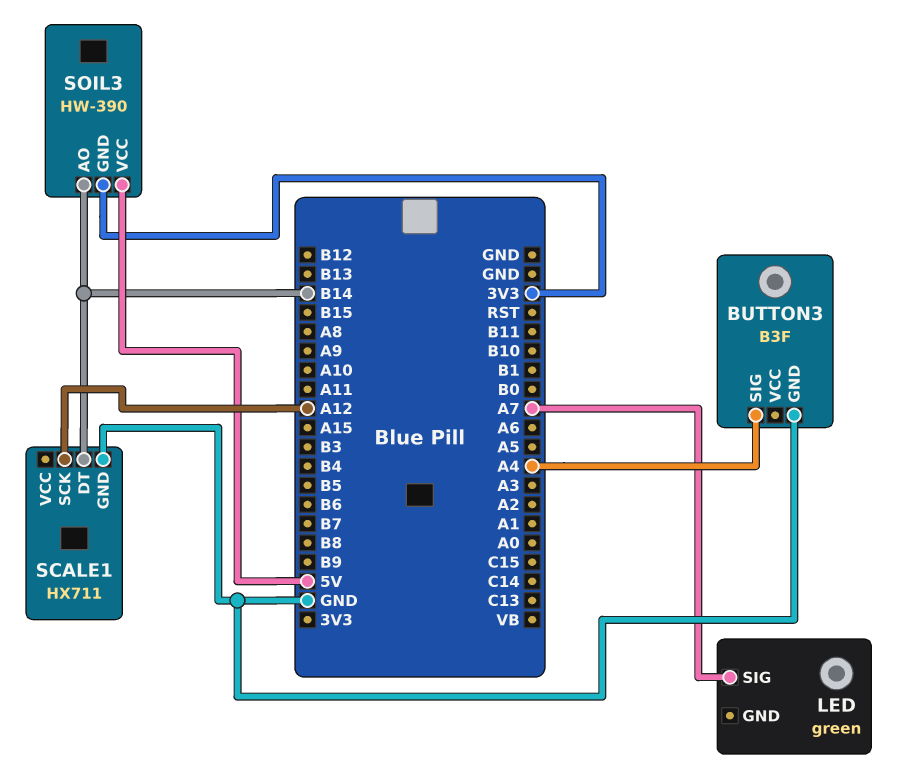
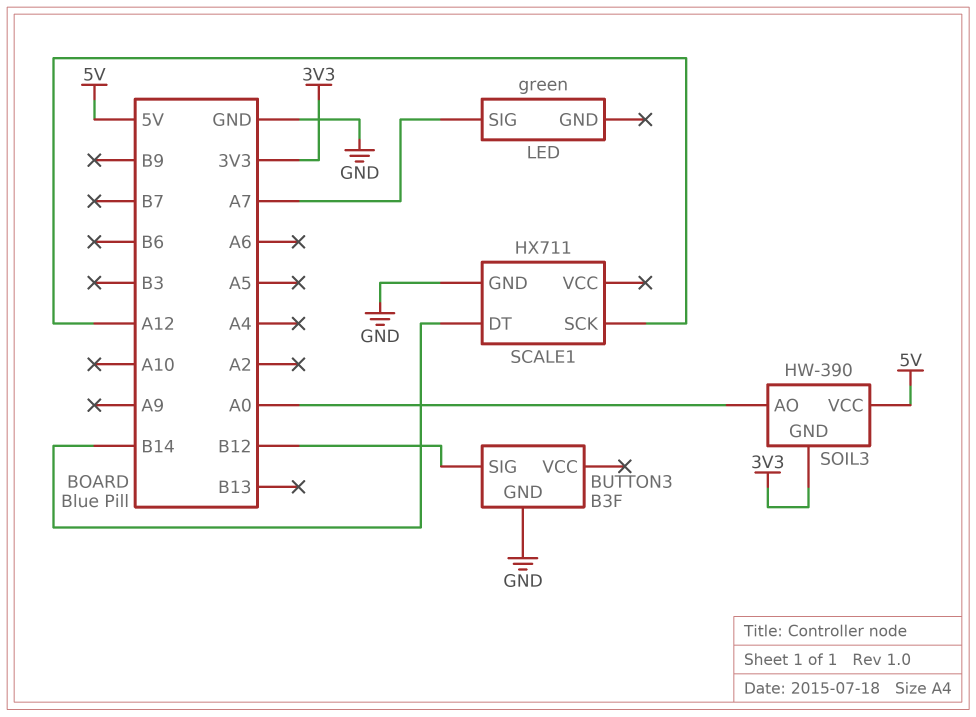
BUTTON3 pin SIG: A4 -> B12
SOIL3 pin AO: B14 -> A0

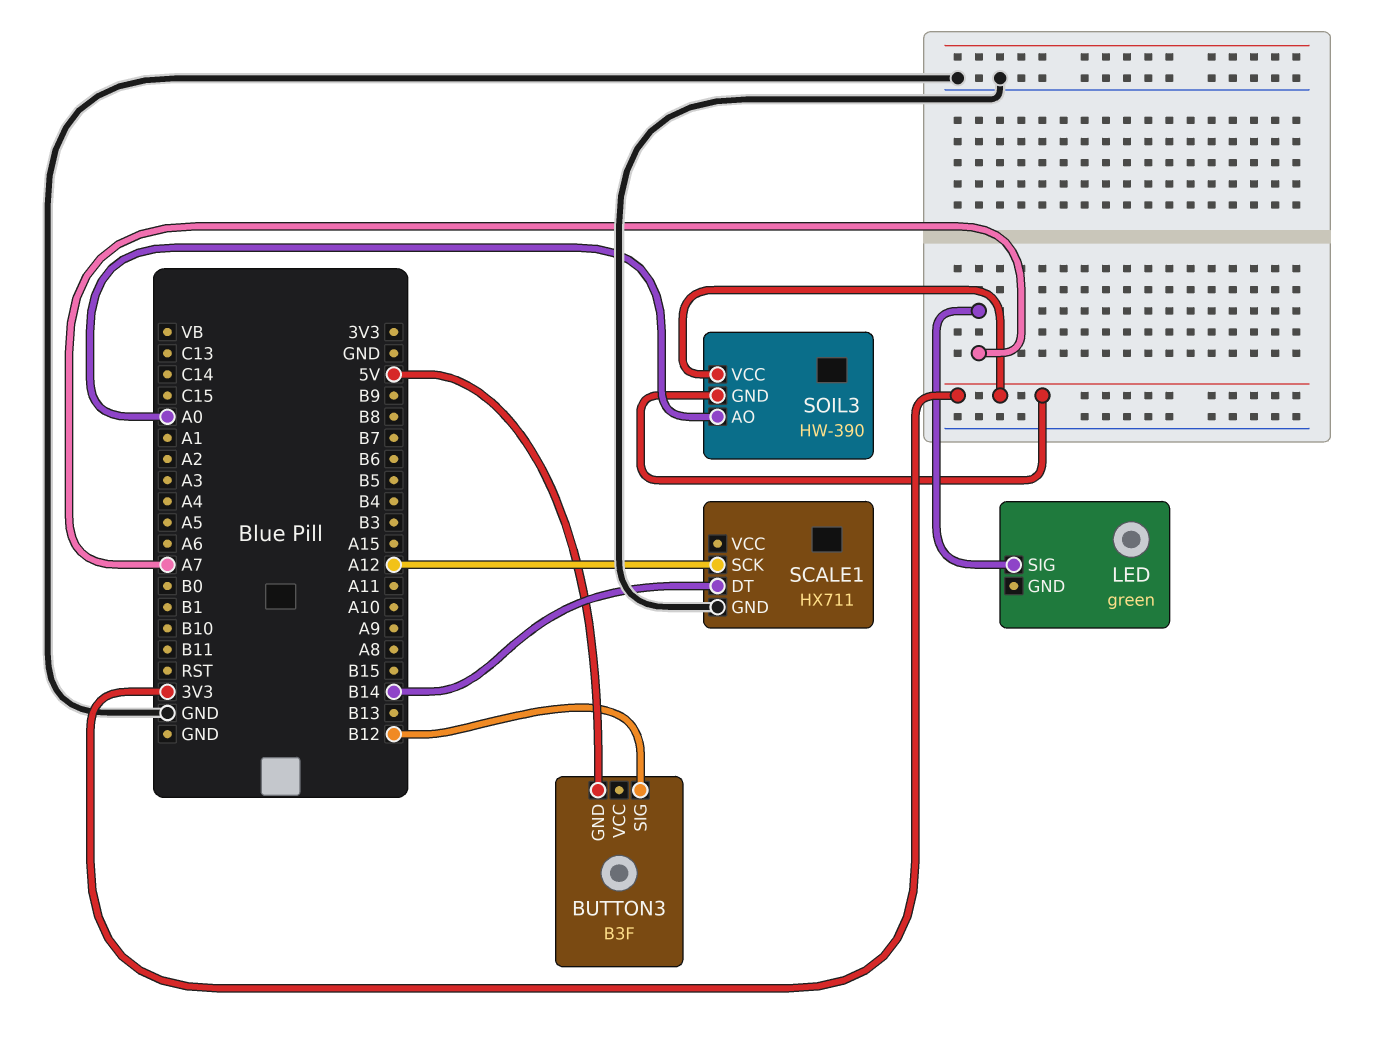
BUTTON3 pin GND: GND -> 5V
SOIL3 pin VCC: 5V -> 3V3

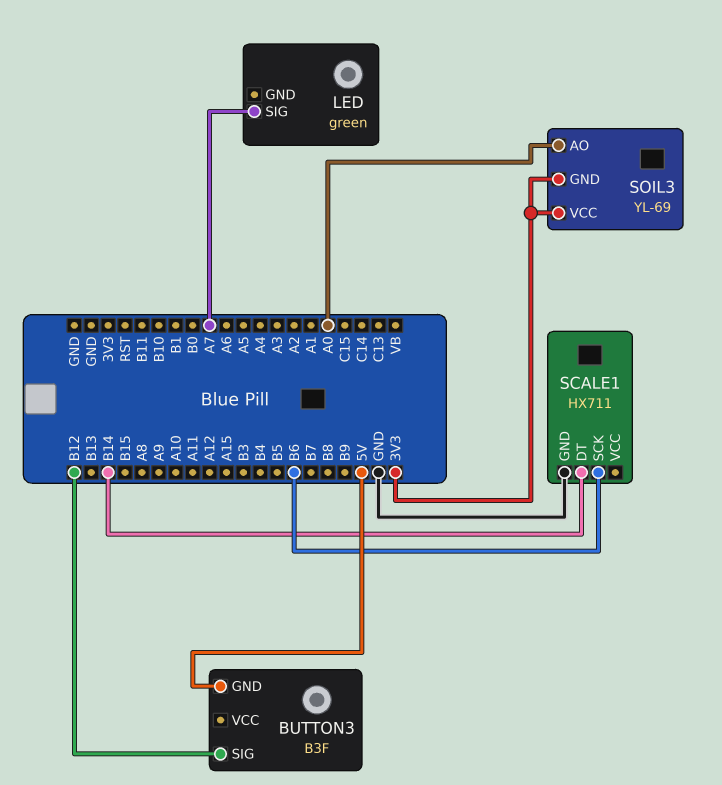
SCALE1 pin SCK: A12 -> B6
SOIL3: HW-390 -> YL-69

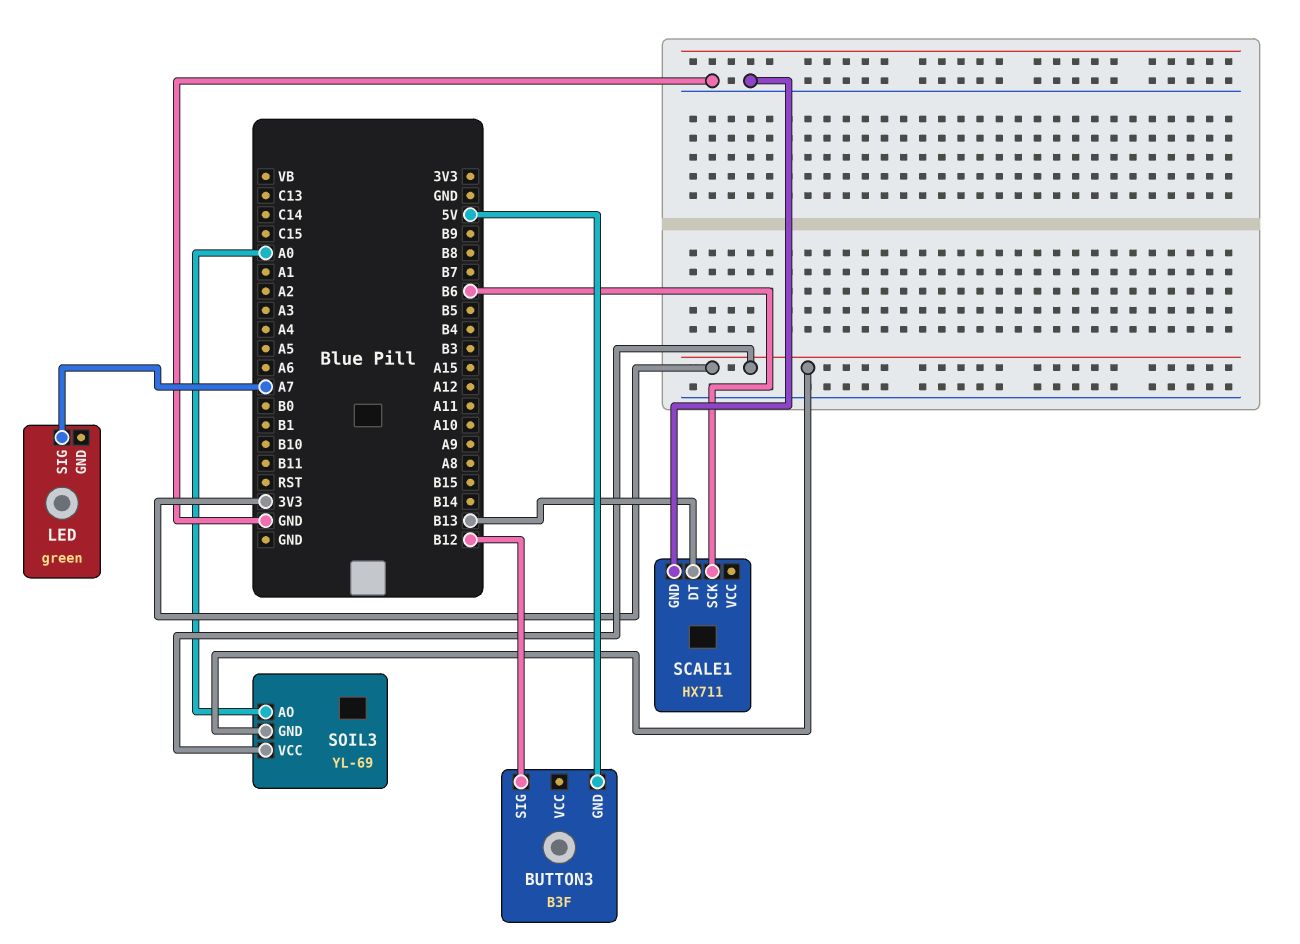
SCALE1 pin DT: B14 -> B13

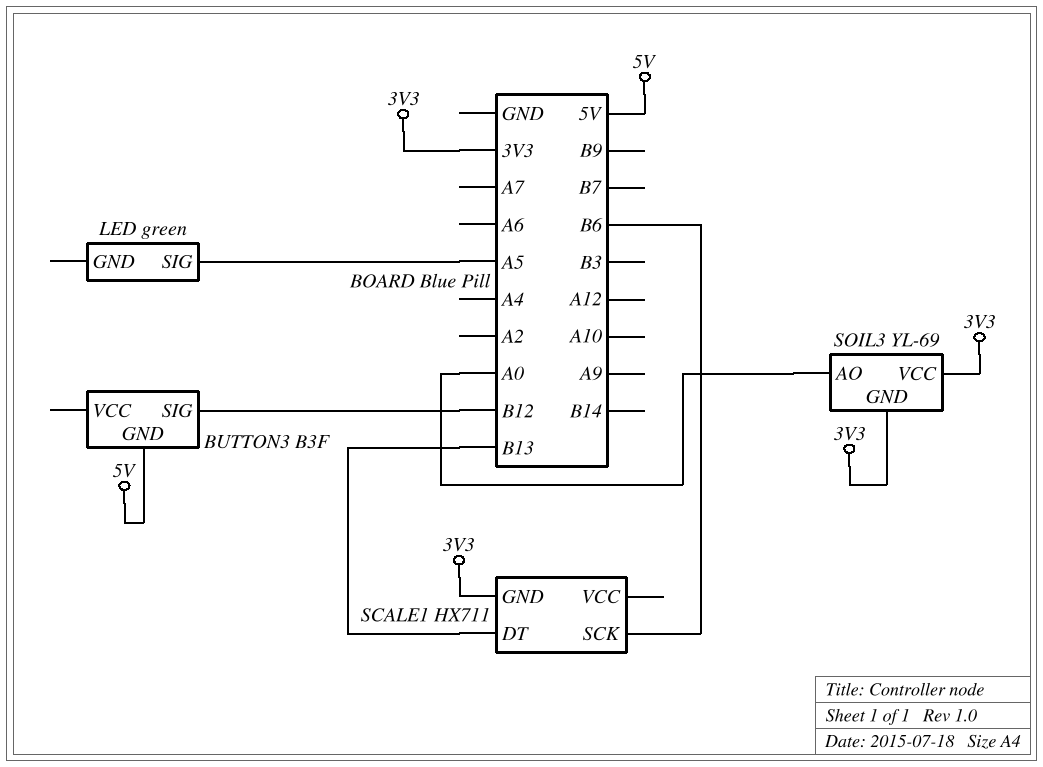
LED pin SIG: A7 -> A5
SCALE1 pin GND: GND -> 3V3

